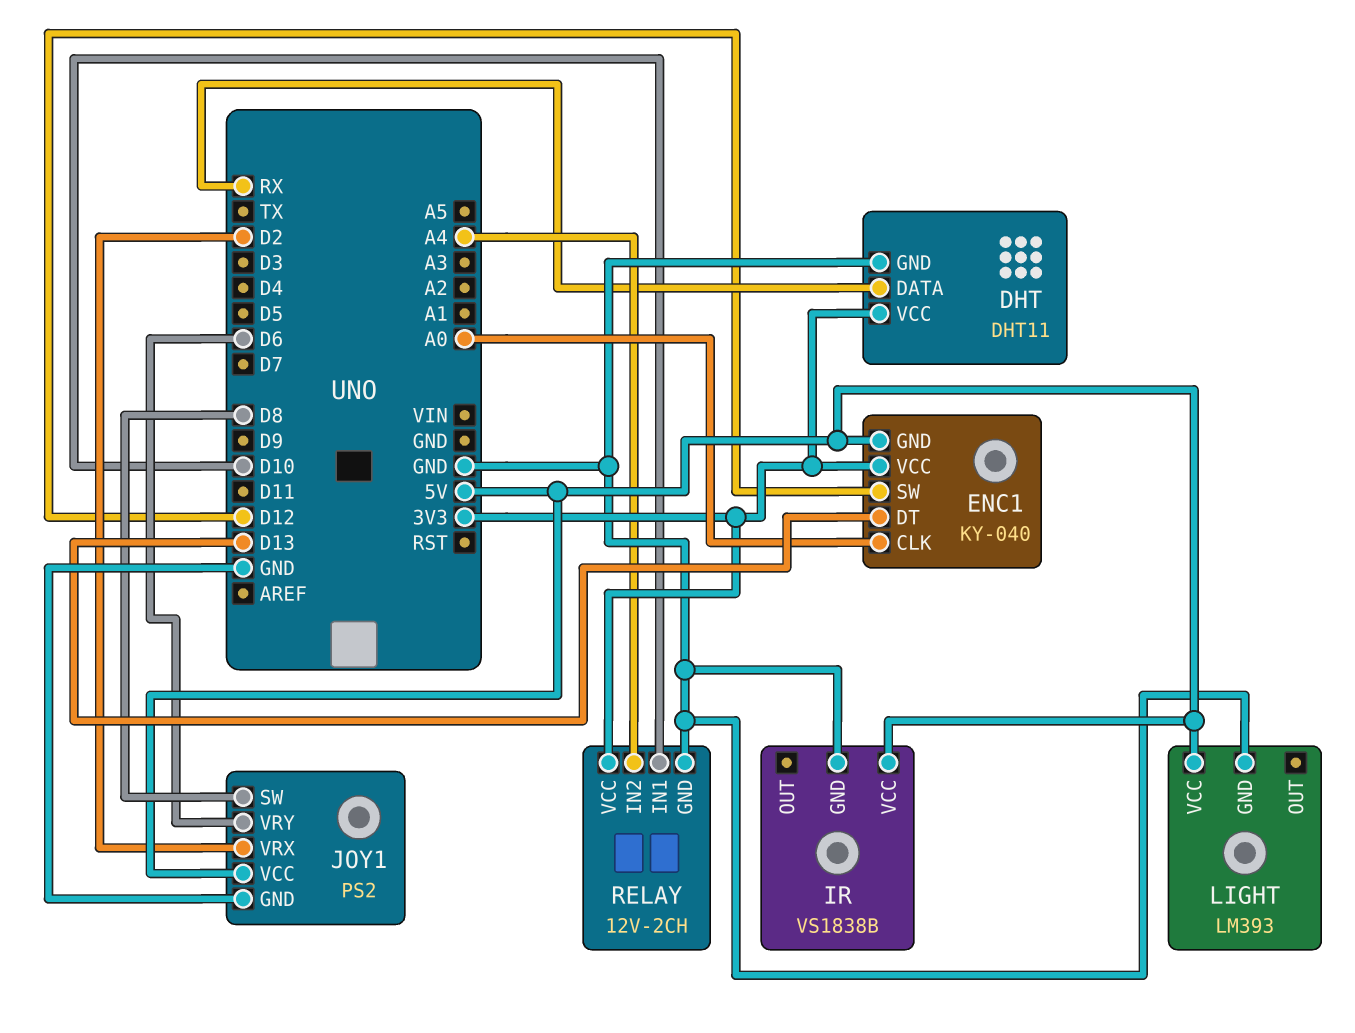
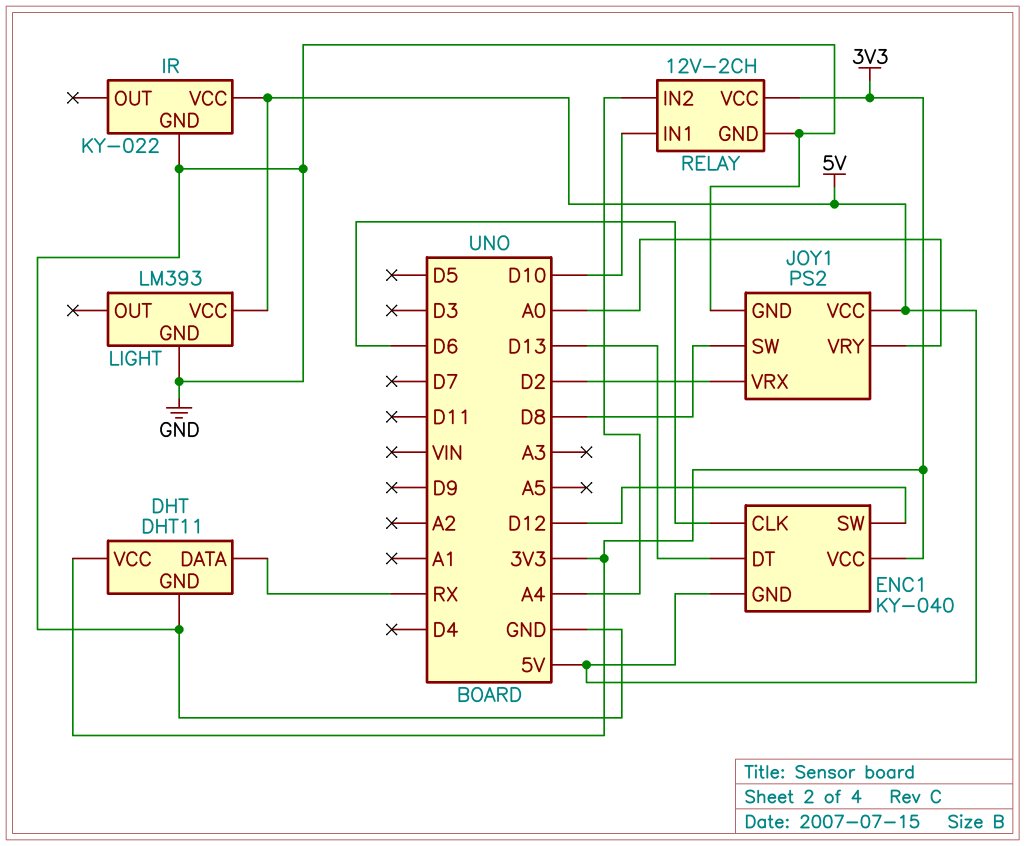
ENC1 pin CLK: A0 -> D6
IR: VS1838B -> KY-022
JOY1 pin VRY: D6 -> A0

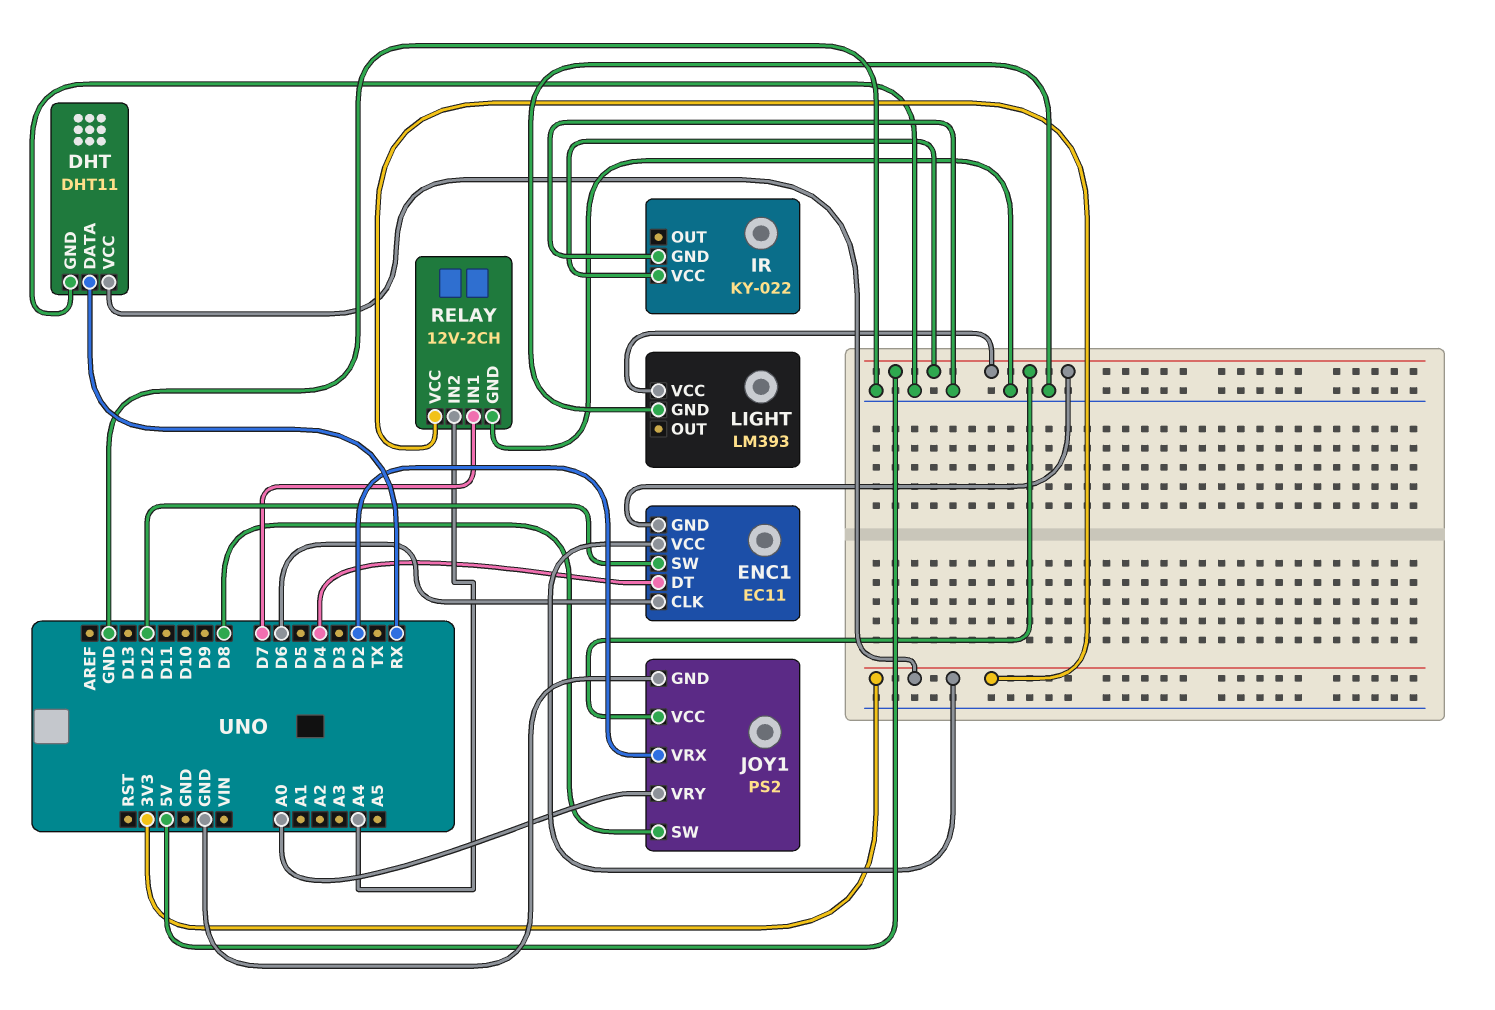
ENC1: KY-040 -> EC11
ENC1 pin DT: D13 -> D4
RELAY pin IN1: D10 -> D7

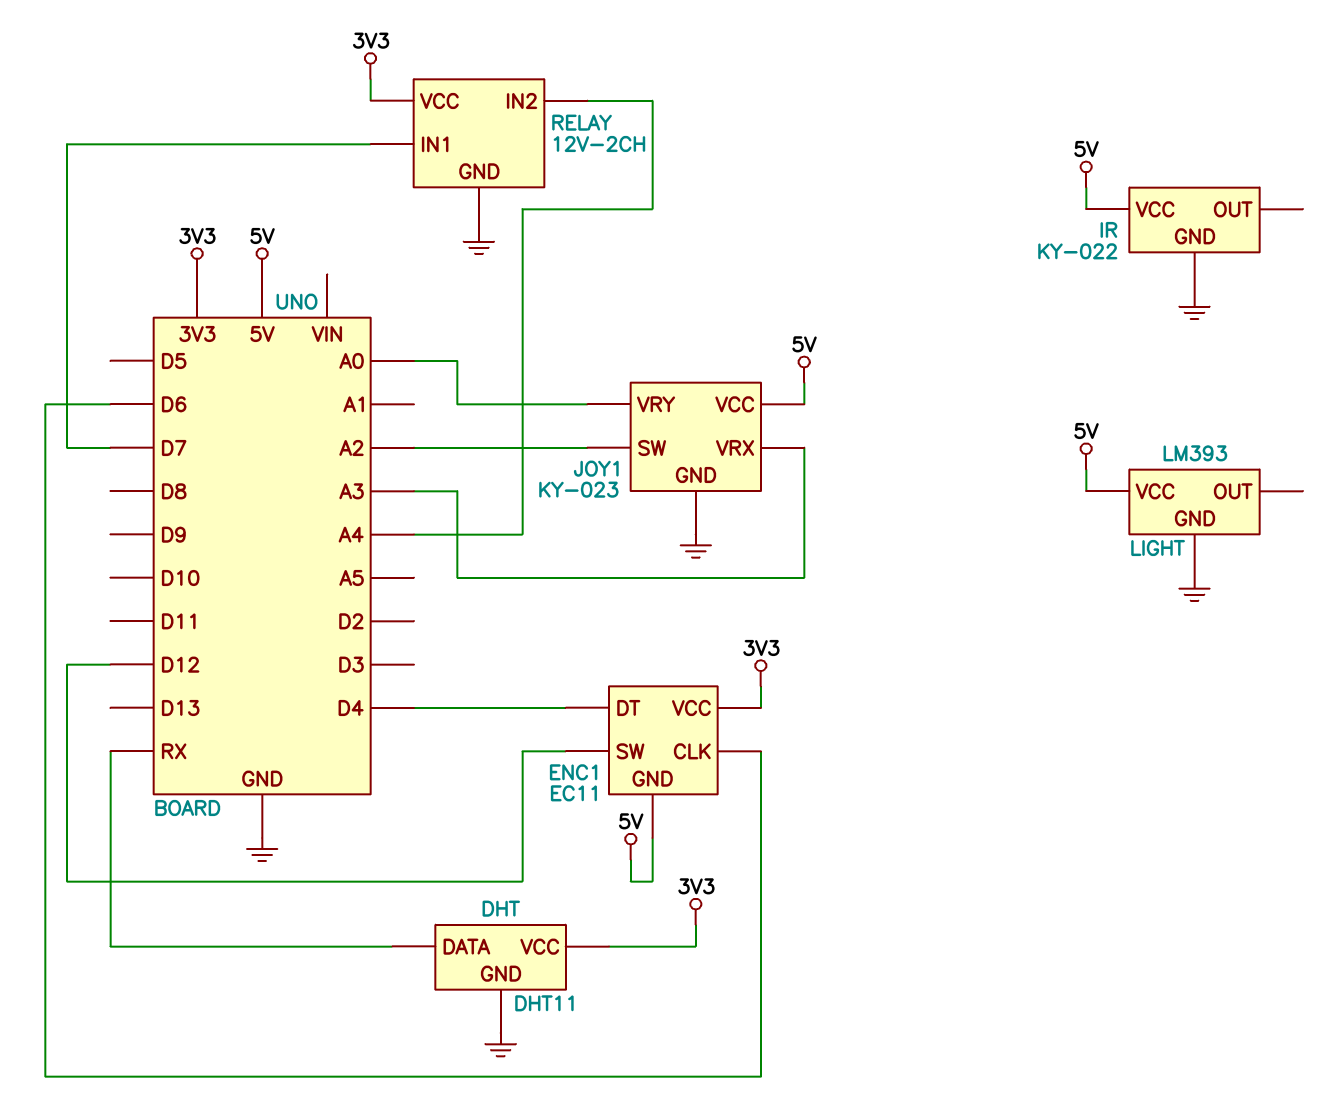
JOY1: PS2 -> KY-023
JOY1 pin SW: D8 -> A2
JOY1 pin VRX: D2 -> A3

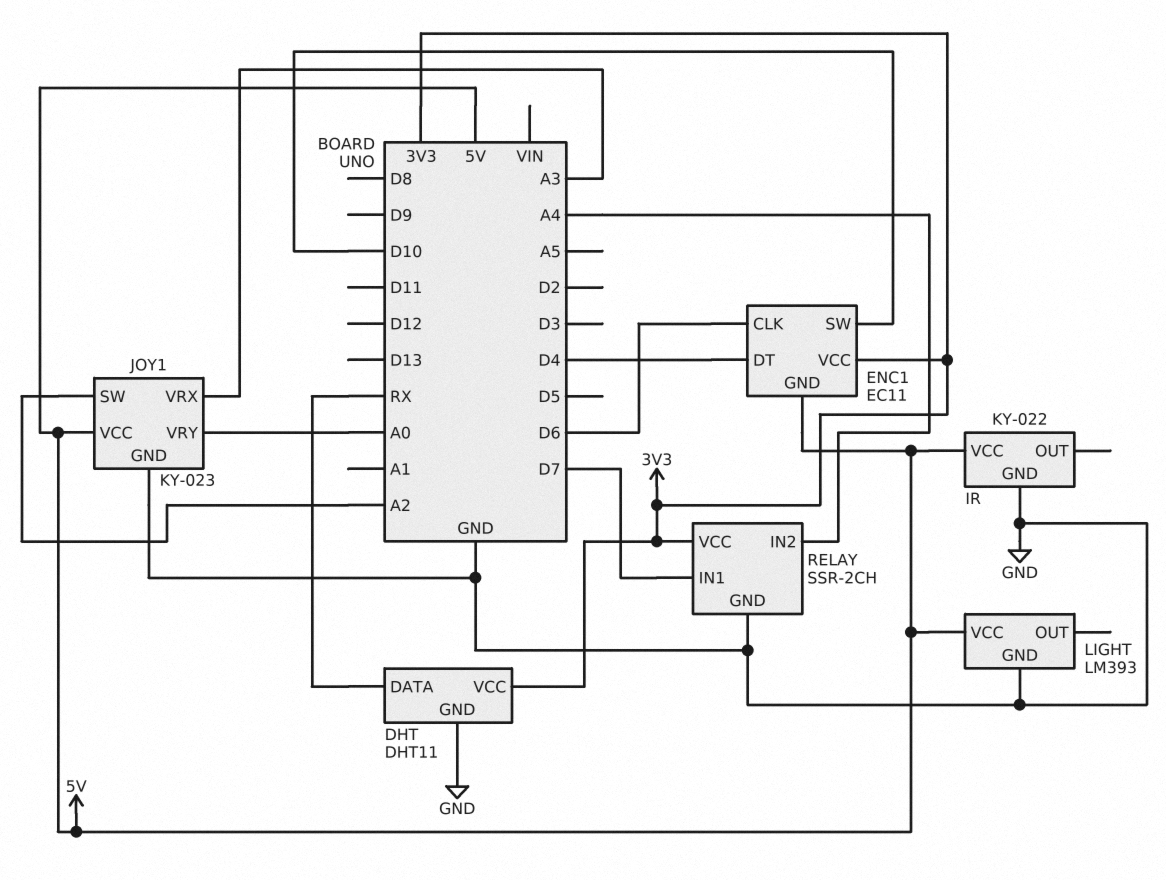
ENC1 pin SW: D12 -> D10
RELAY: 12V-2CH -> SSR-2CH

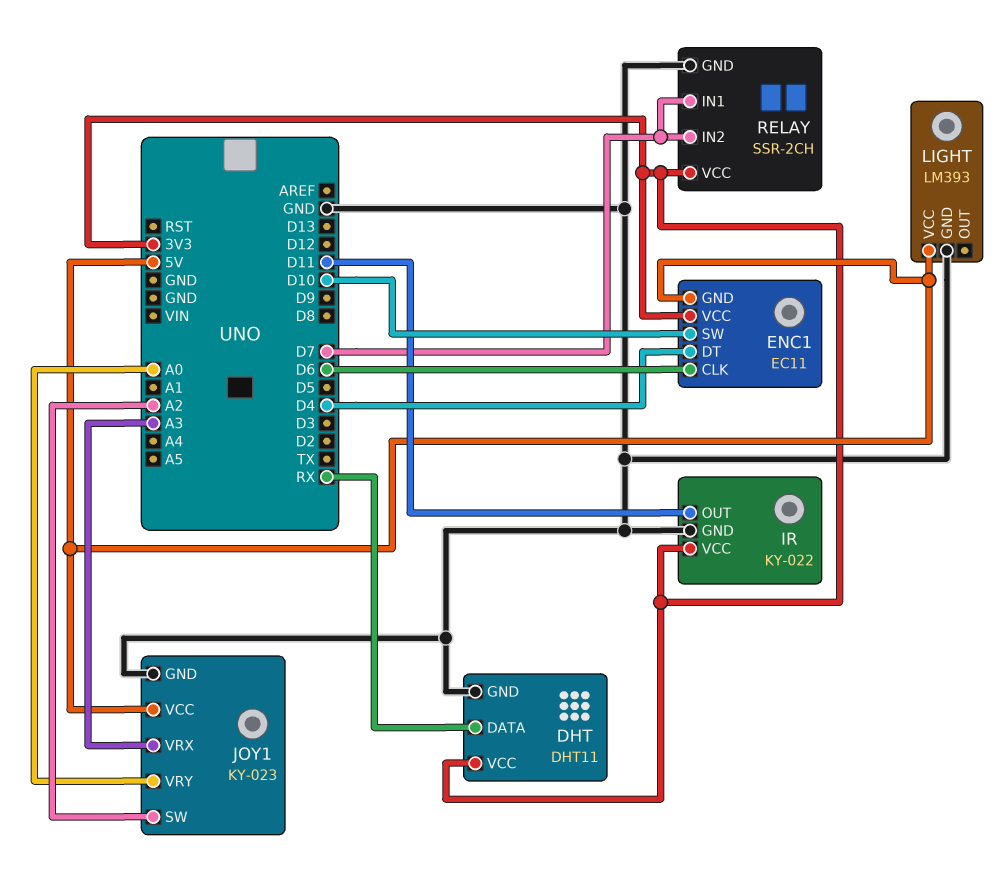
IR pin OUT: none -> D11
IR pin VCC: 5V -> 3V3
RELAY pin IN2: A4 -> D7

